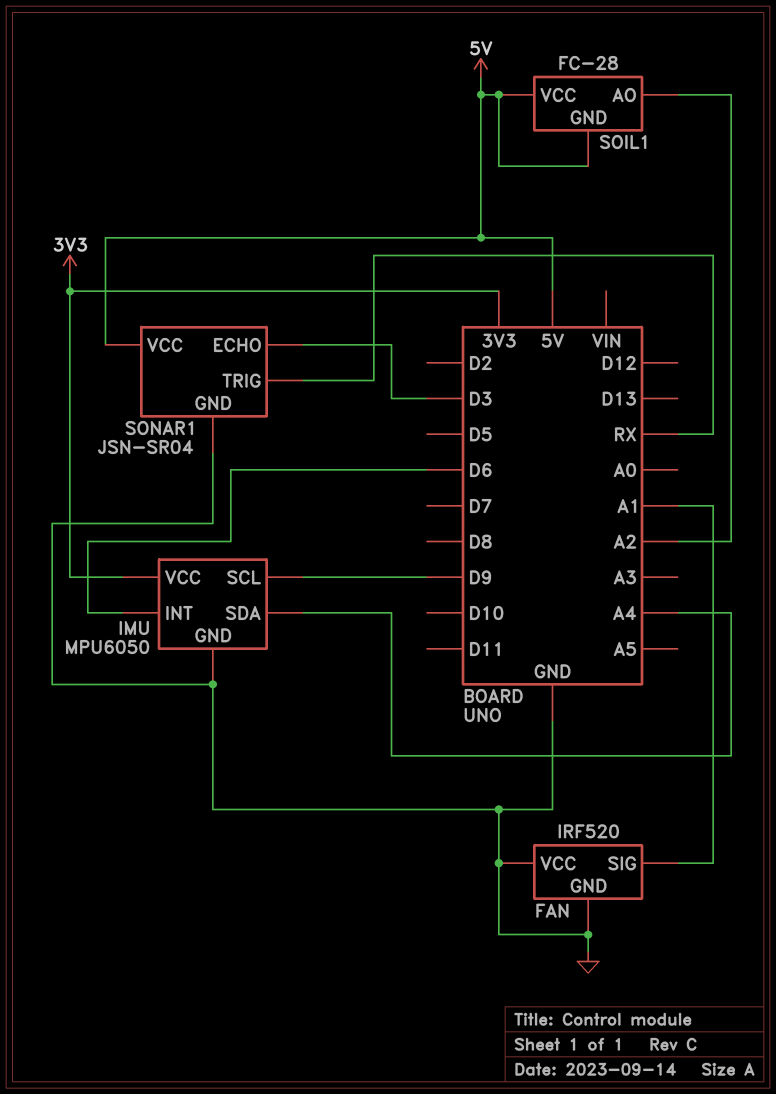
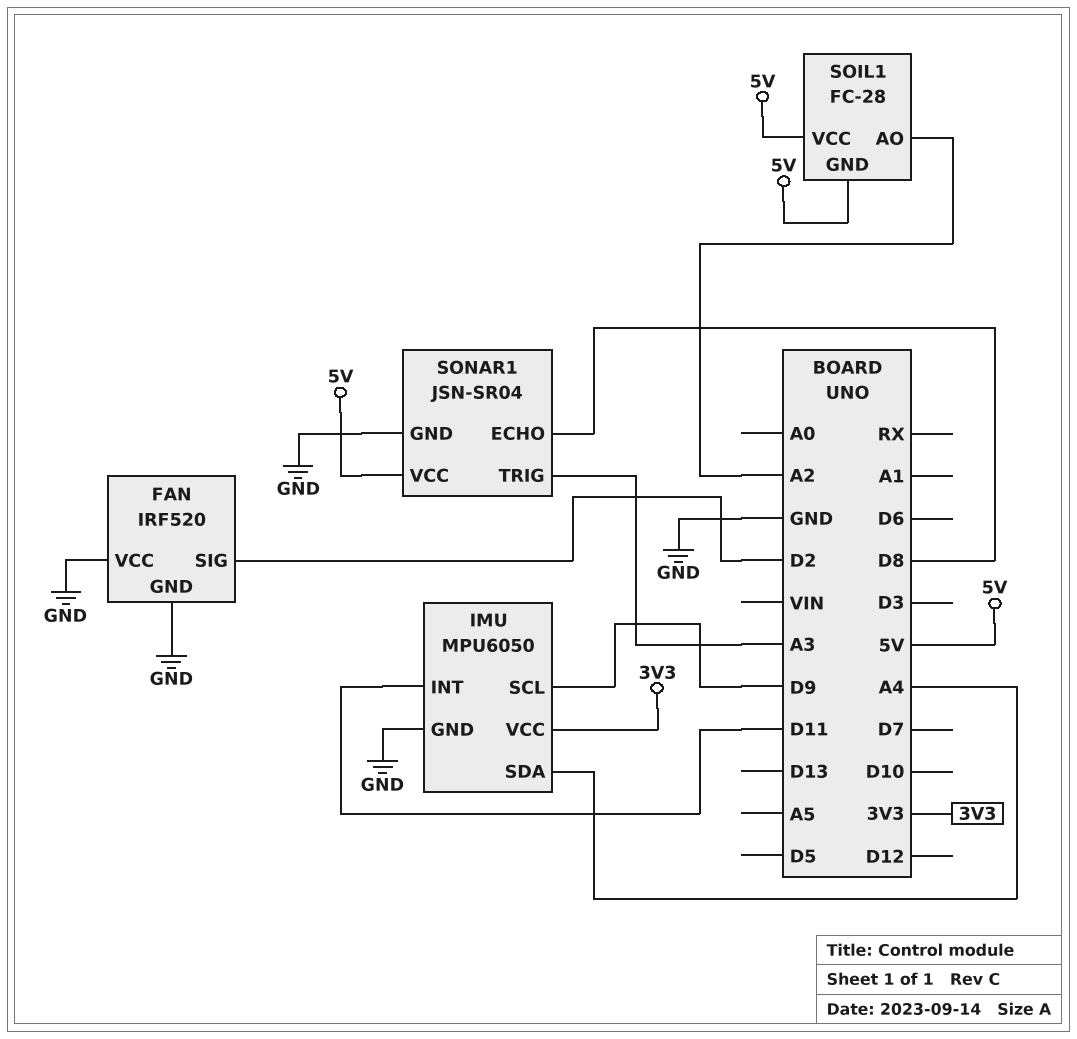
FAN pin SIG: A1 -> D2
IMU pin INT: D6 -> D11
SONAR1 pin ECHO: D3 -> D8
SONAR1 pin TRIG: RX -> A3

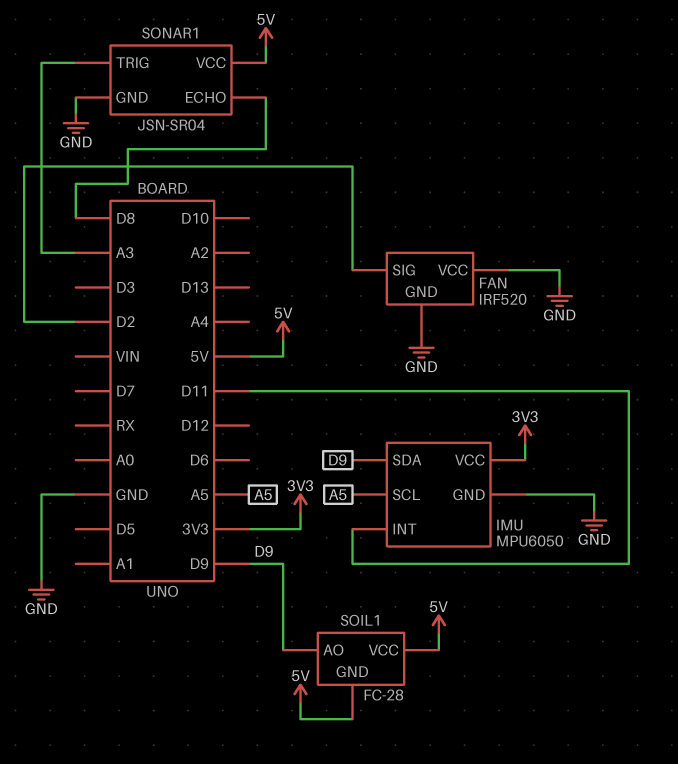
IMU pin SCL: D9 -> A5
IMU pin SDA: A4 -> D9
SOIL1 pin AO: A2 -> D9

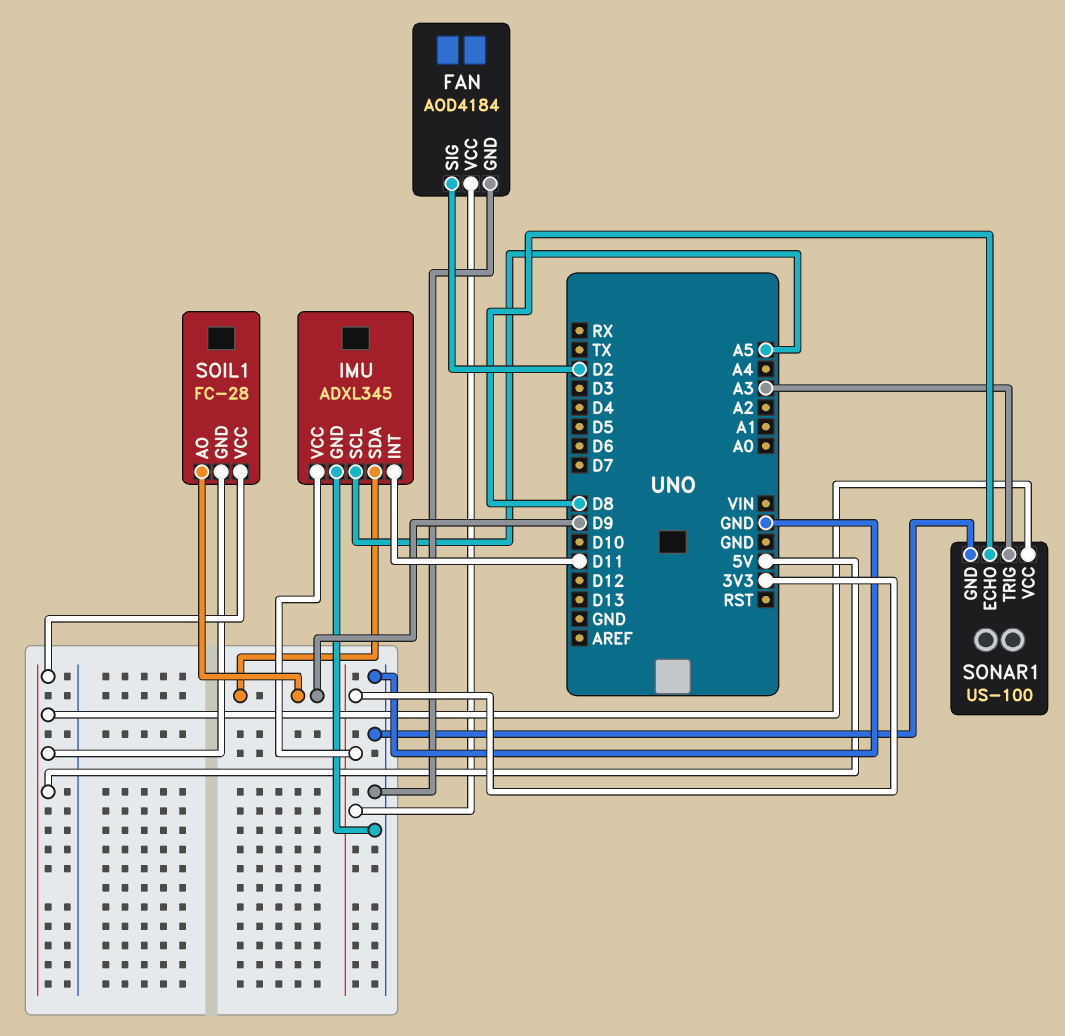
FAN: IRF520 -> AOD4184
FAN pin VCC: GND -> 3V3
IMU: MPU6050 -> ADXL345
SONAR1: JSN-SR04 -> US-100

